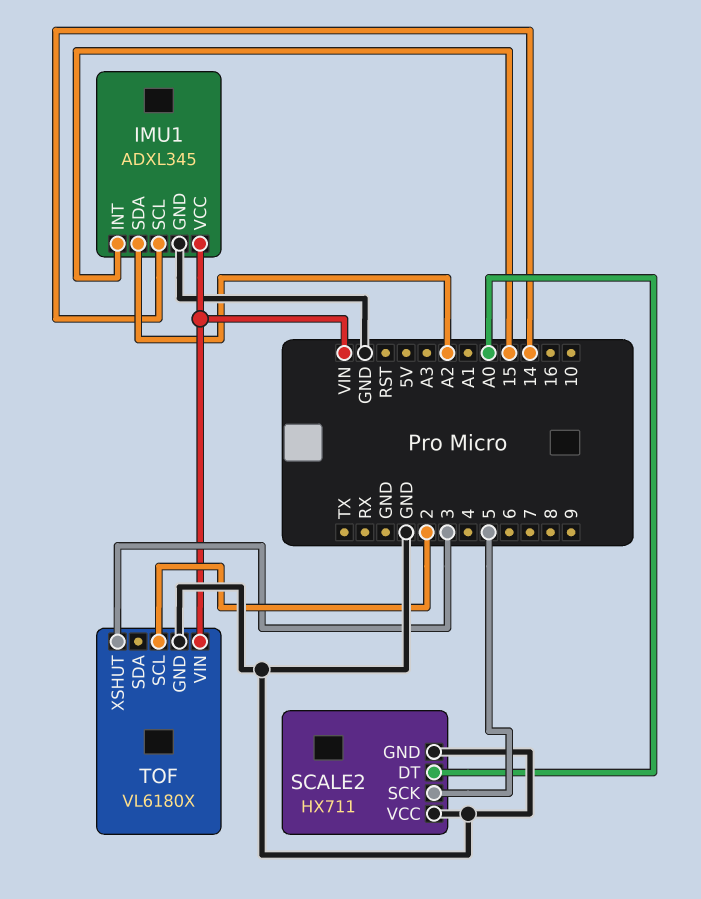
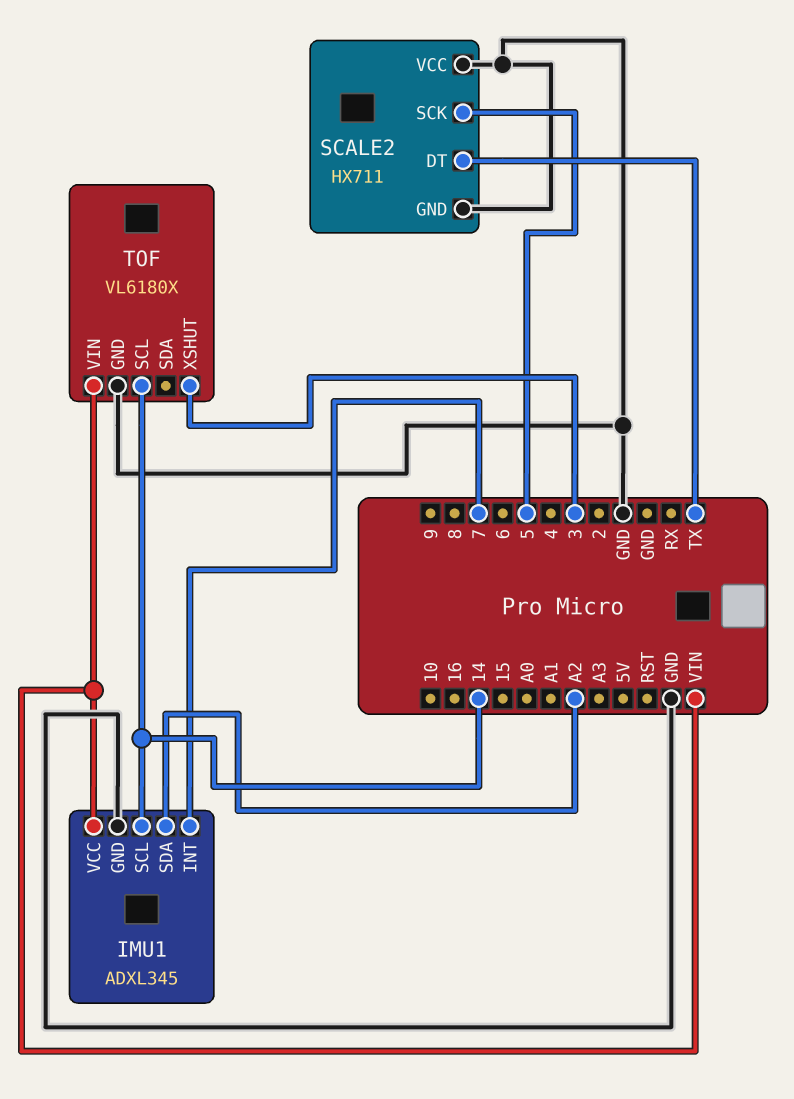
IMU1 pin INT: 15 -> 7
SCALE2 pin DT: A0 -> TX
TOF pin SCL: 2 -> 14

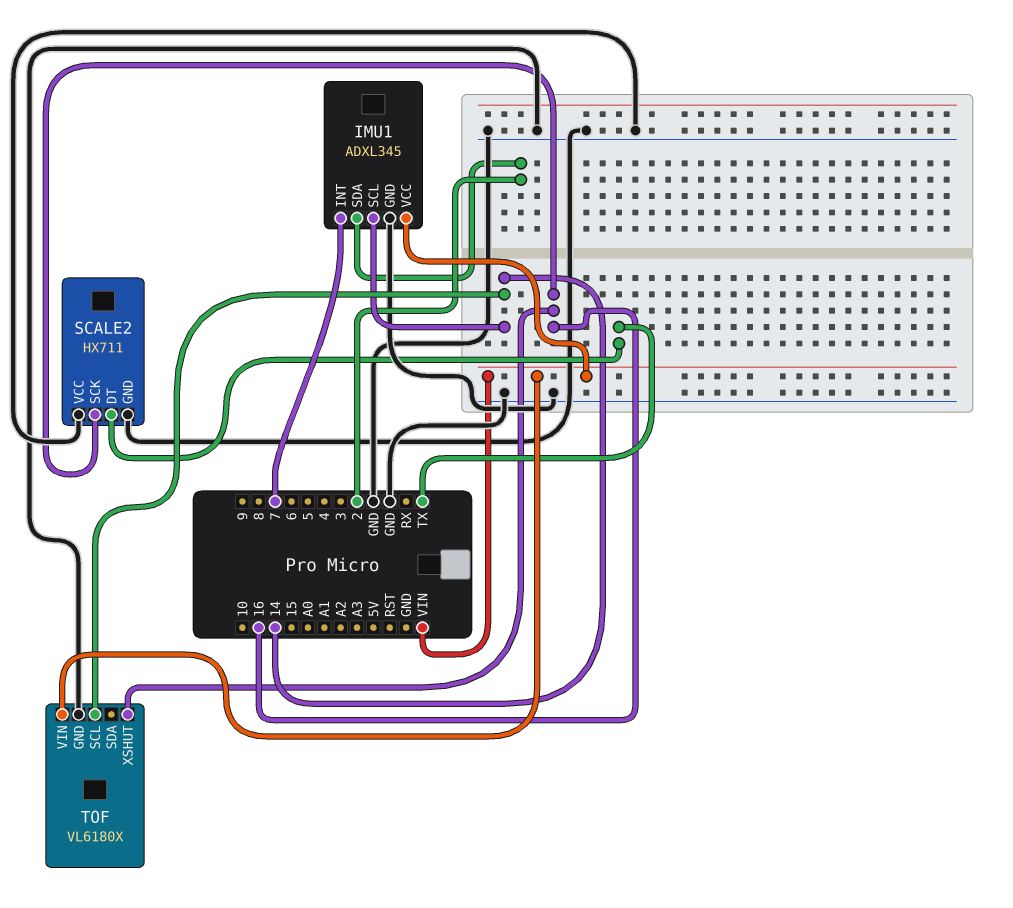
IMU1 pin SDA: A2 -> 2
SCALE2 pin SCK: 5 -> 16
TOF pin XSHUT: 3 -> 16

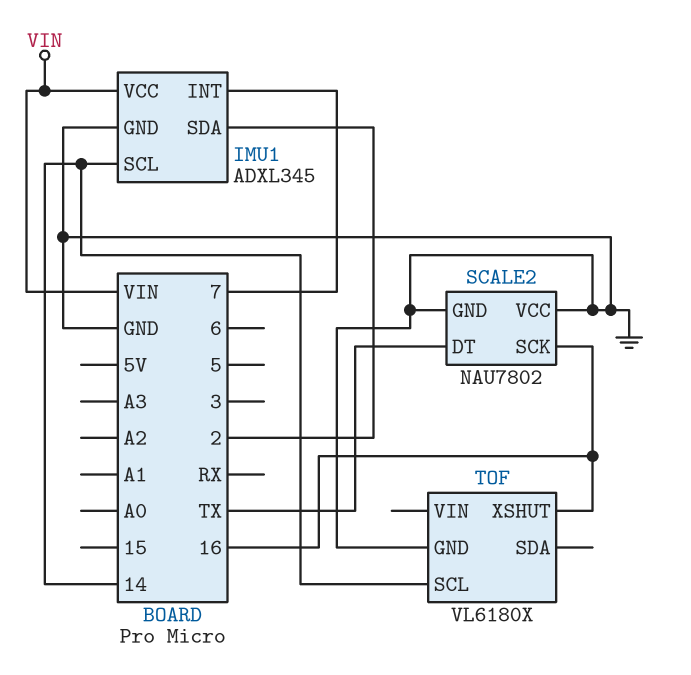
SCALE2: HX711 -> NAU7802
TOF pin VIN: VIN -> none

